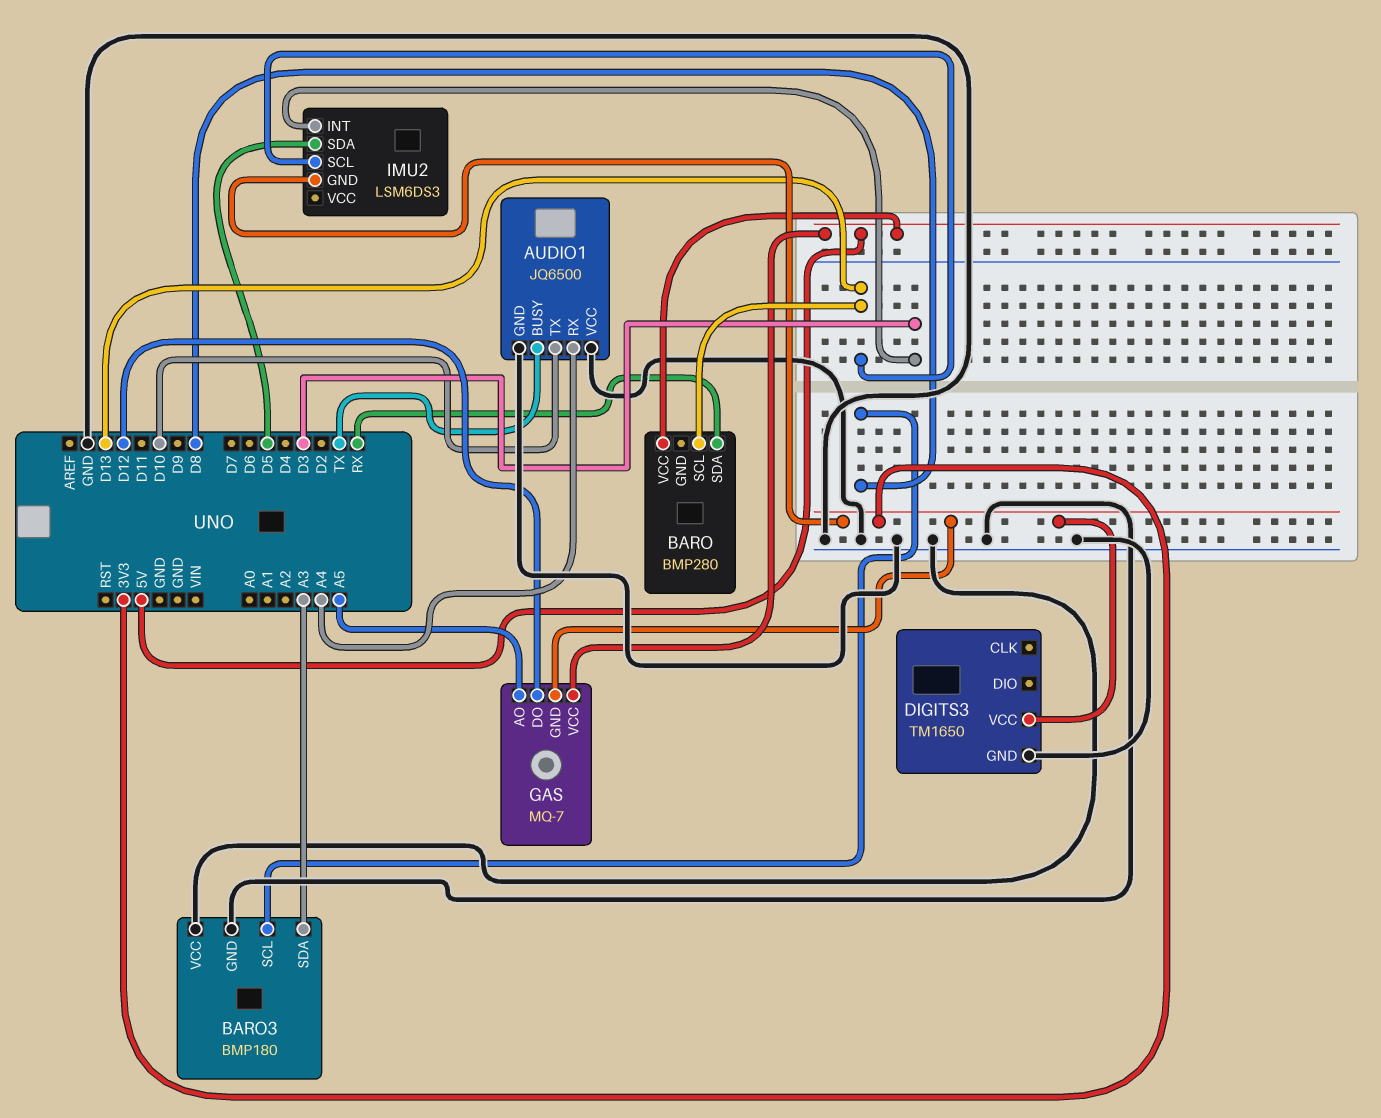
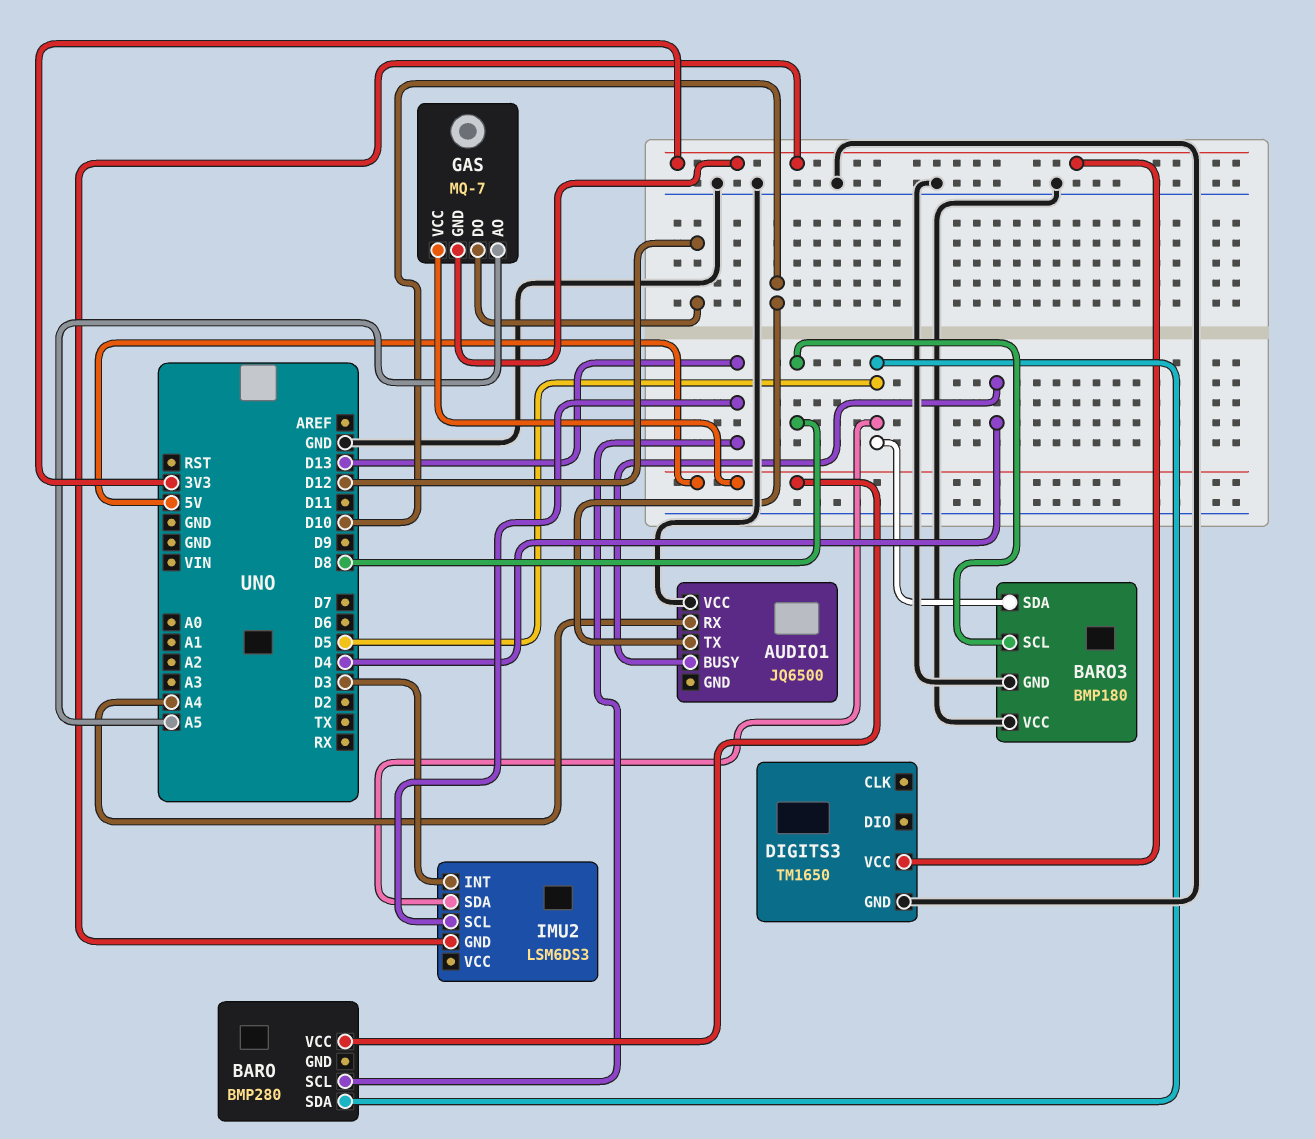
AUDIO1 pin BUSY: TX -> D4
AUDIO1 pin GND: GND -> none
BARO pin SDA: RX -> D5
BARO3 pin SDA: A3 -> D5

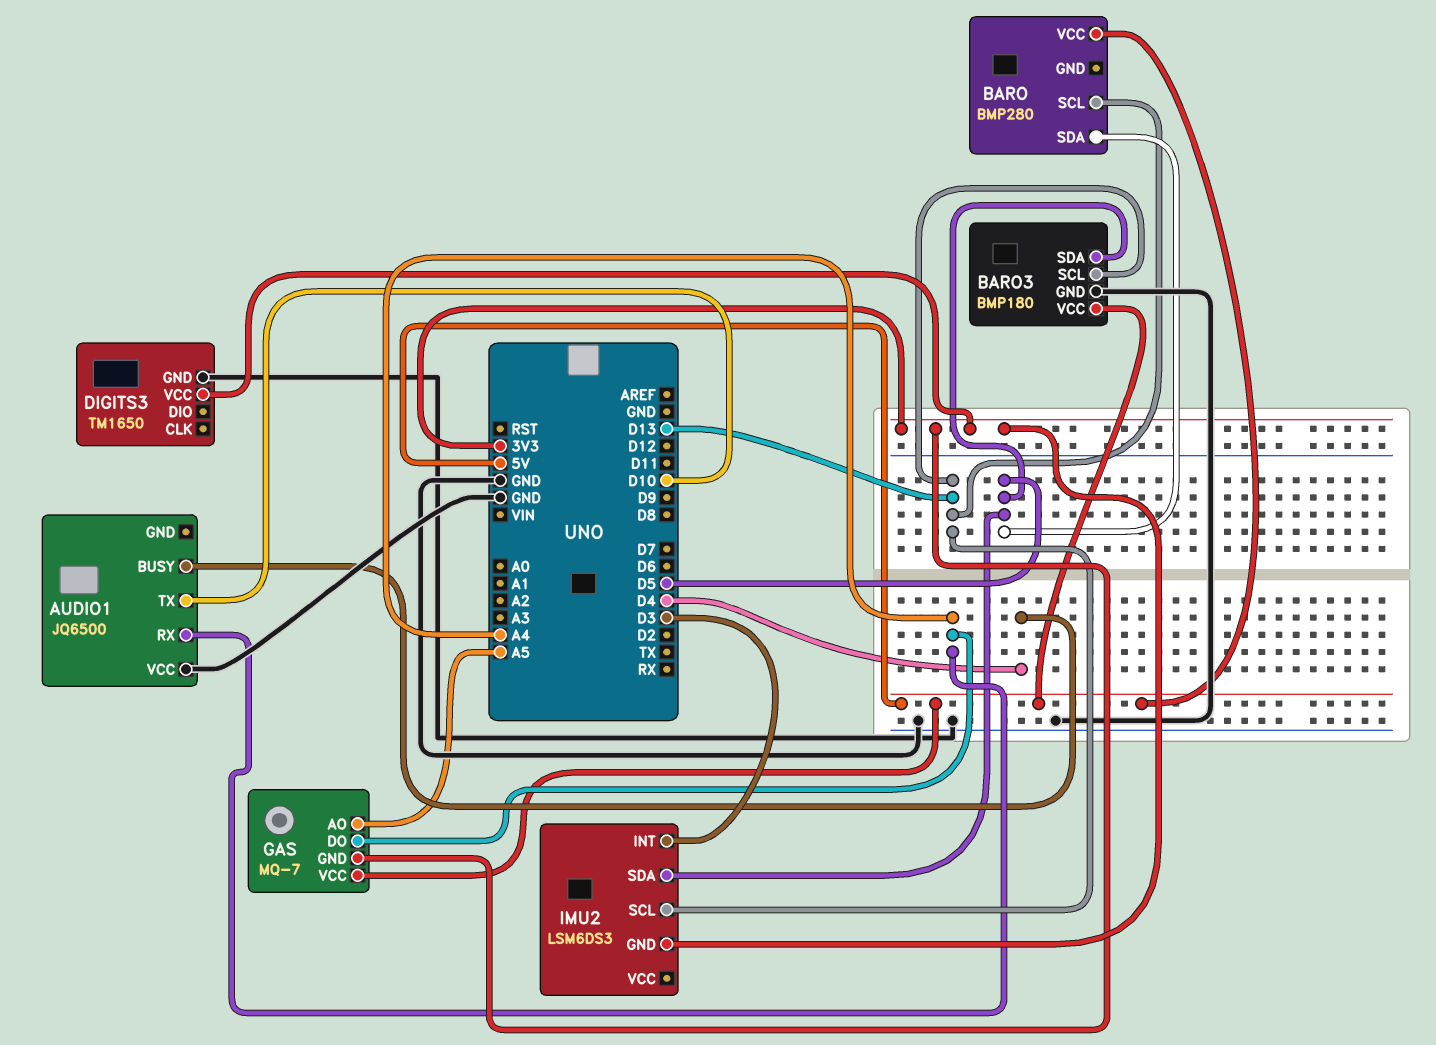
BARO3 pin SCL: D8 -> D13
BARO3 pin VCC: GND -> 5V
GAS pin DO: D12 -> A4

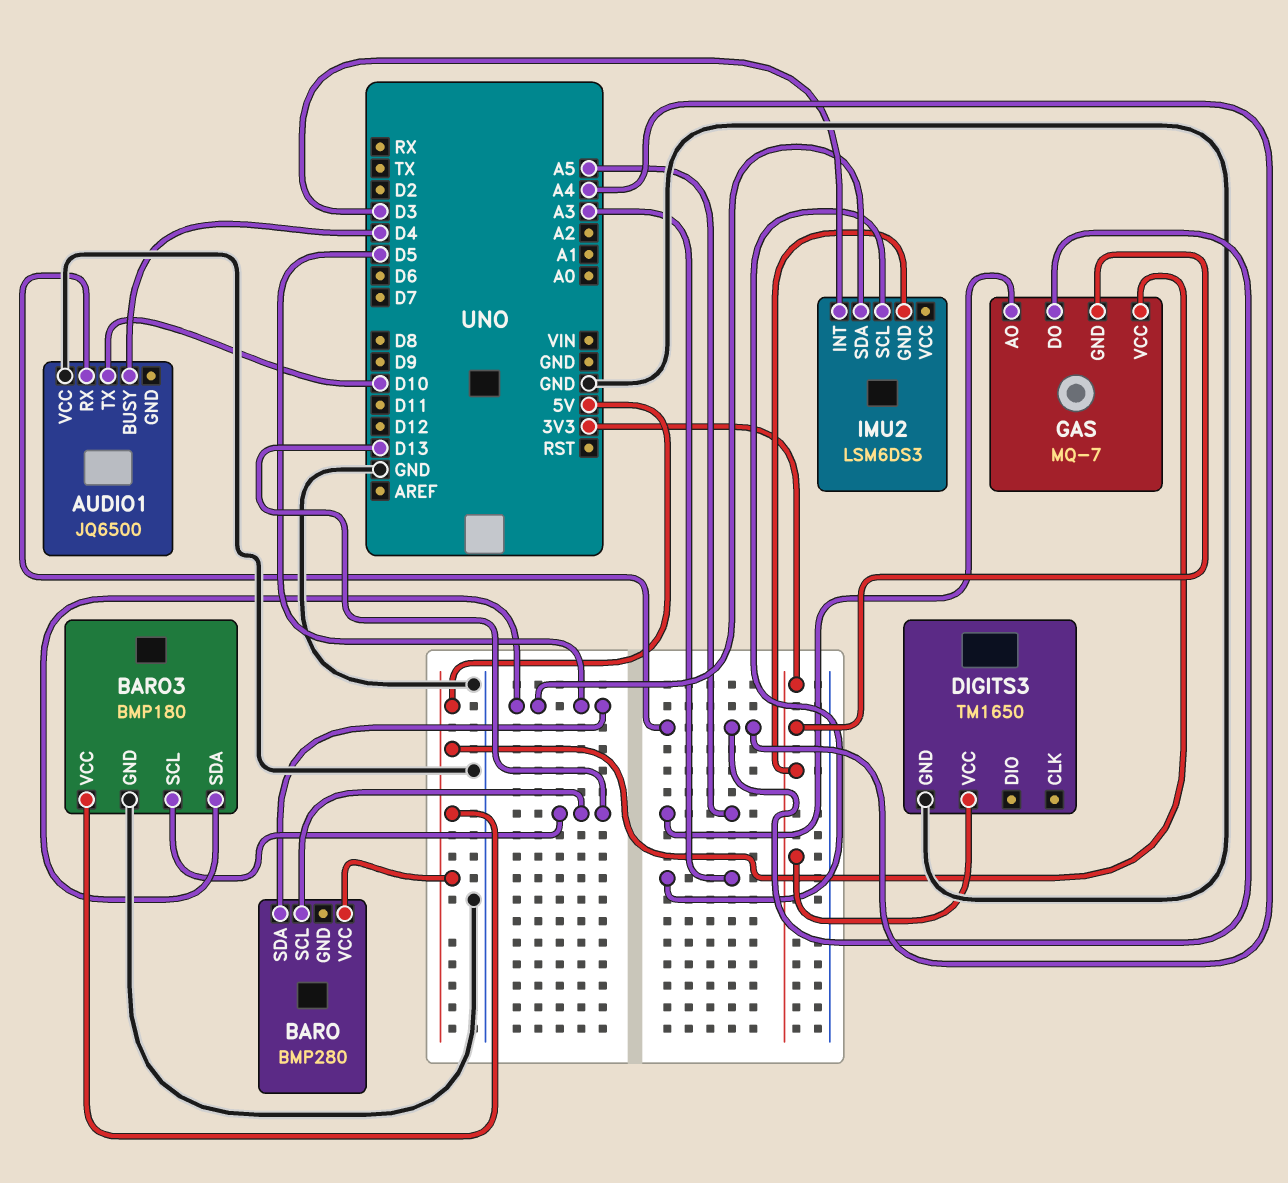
IMU2 pin SCL: D13 -> A3

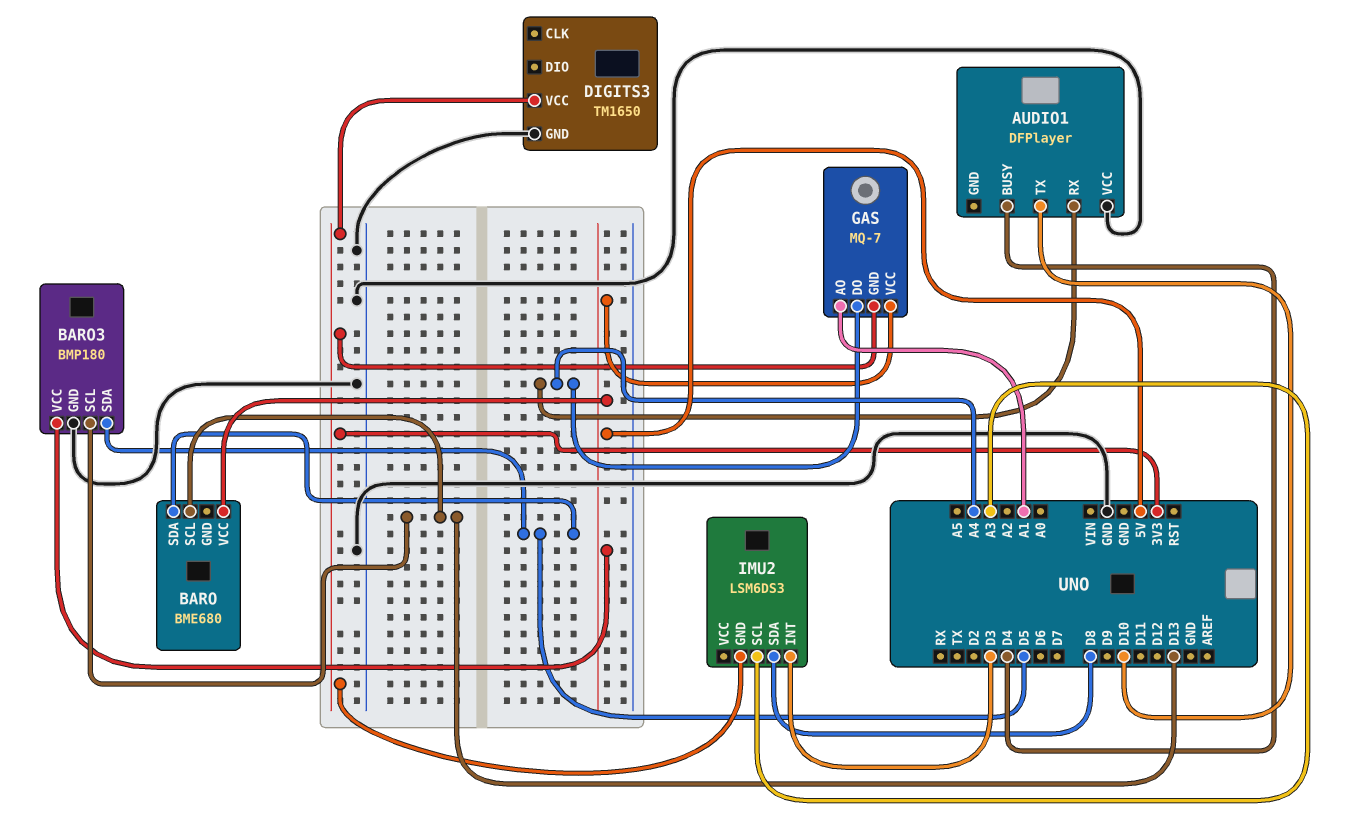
AUDIO1: JQ6500 -> DFPlayer
BARO: BMP280 -> BME680
GAS pin AO: A5 -> A1
IMU2 pin SDA: D5 -> D8

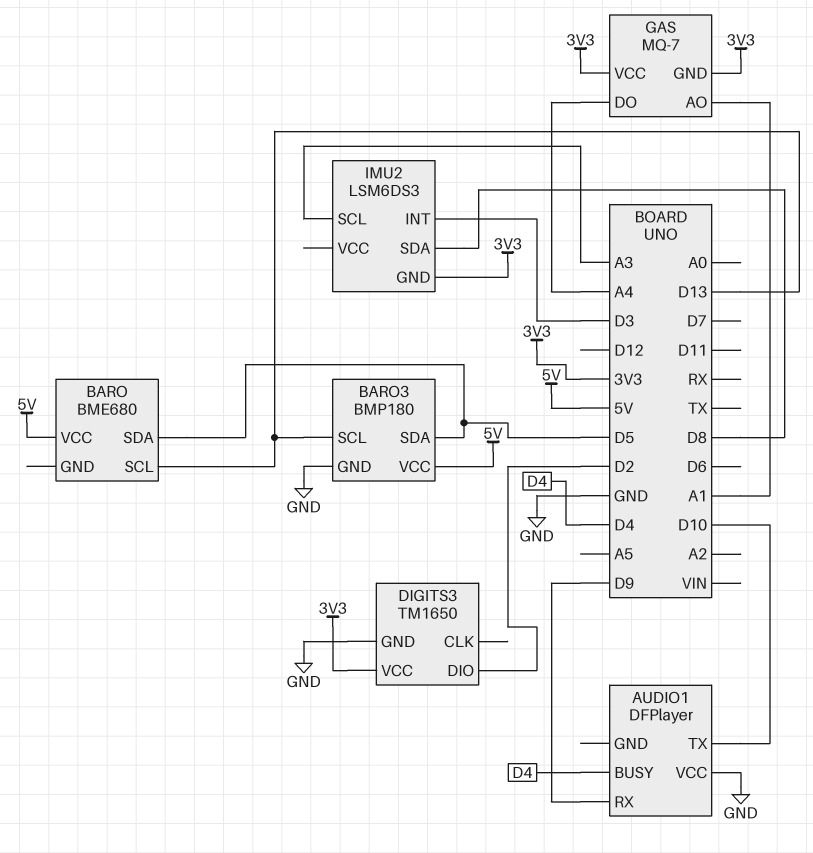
AUDIO1 pin RX: A4 -> D9
DIGITS3 pin DIO: none -> D2
GAS pin VCC: 5V -> 3V3

